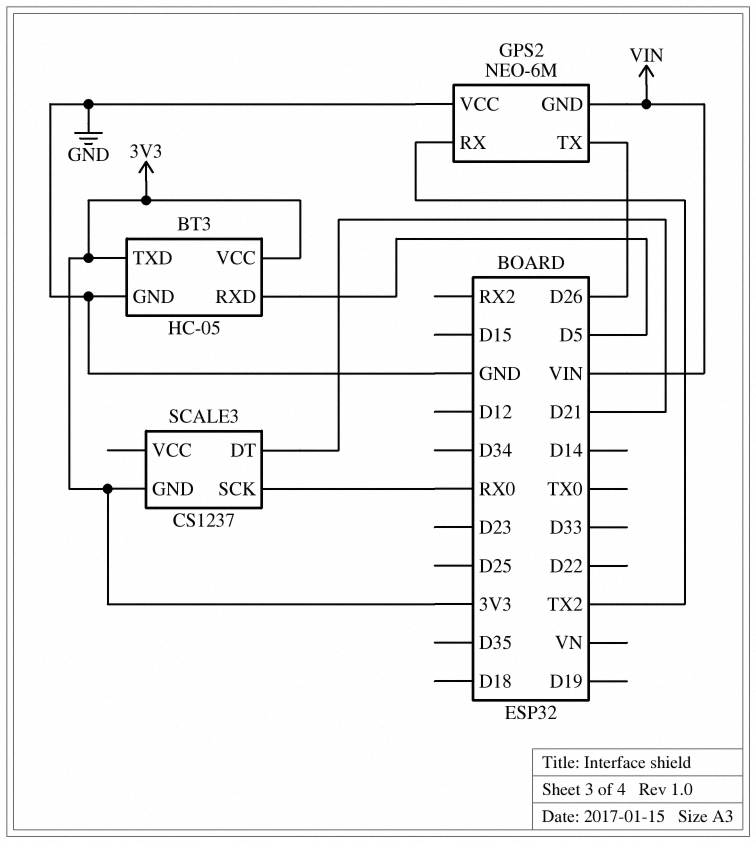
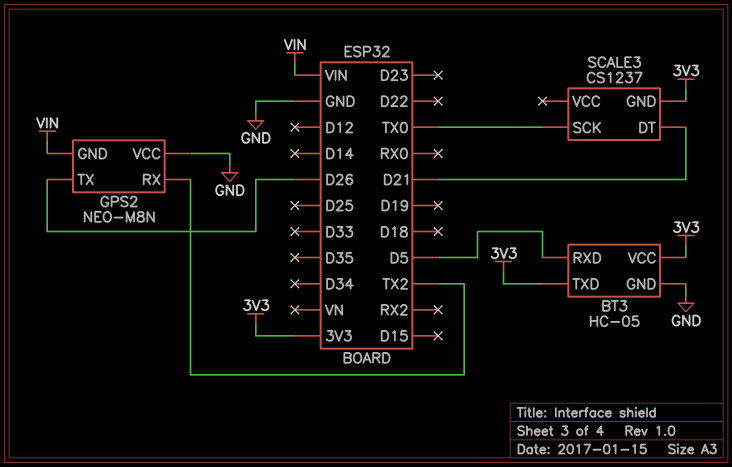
GPS2: NEO-6M -> NEO-M8N
SCALE3 pin SCK: RX0 -> TX0

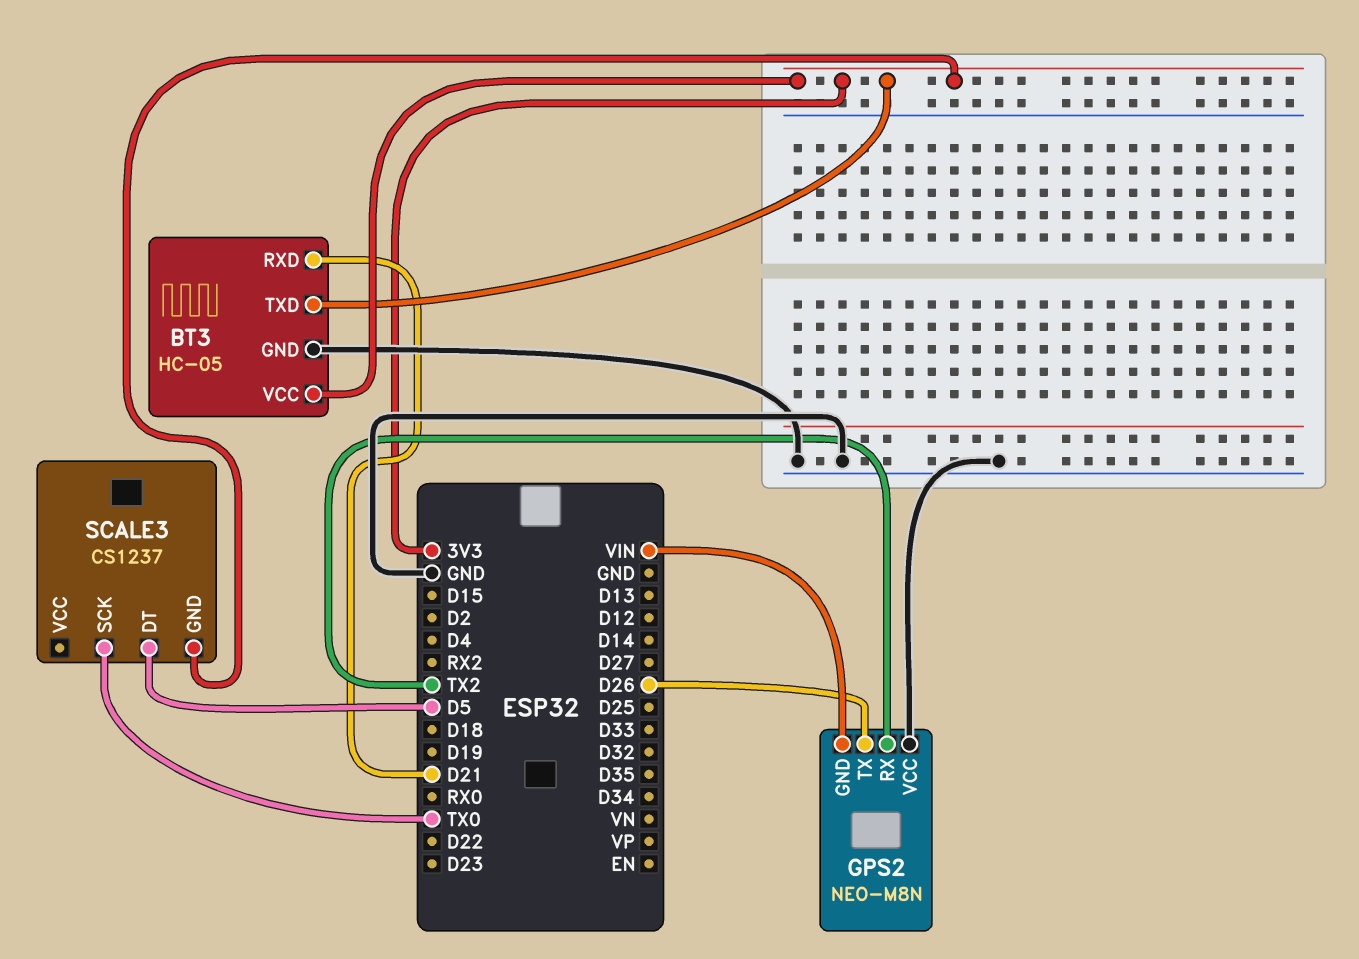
BT3 pin RXD: D5 -> D21
SCALE3 pin DT: D21 -> D5

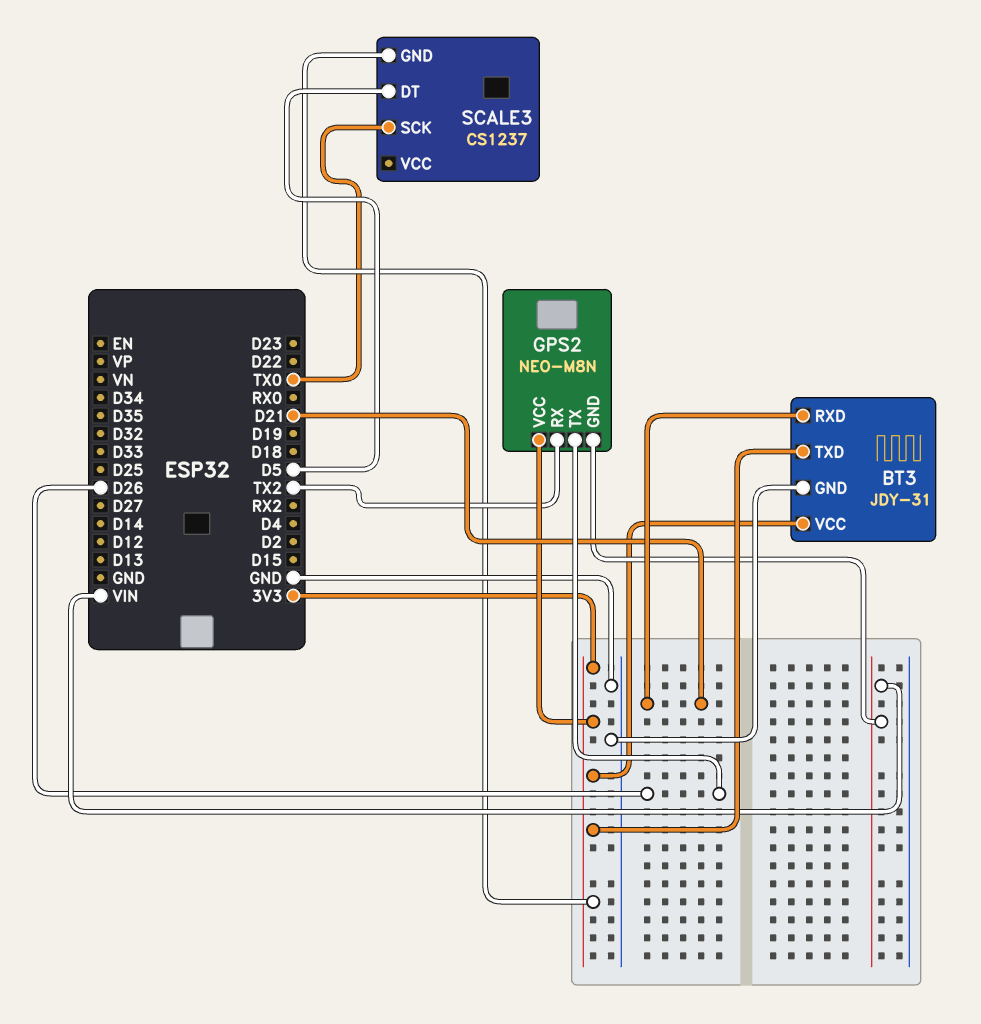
BT3: HC-05 -> JDY-31
GPS2 pin VCC: GND -> 3V3

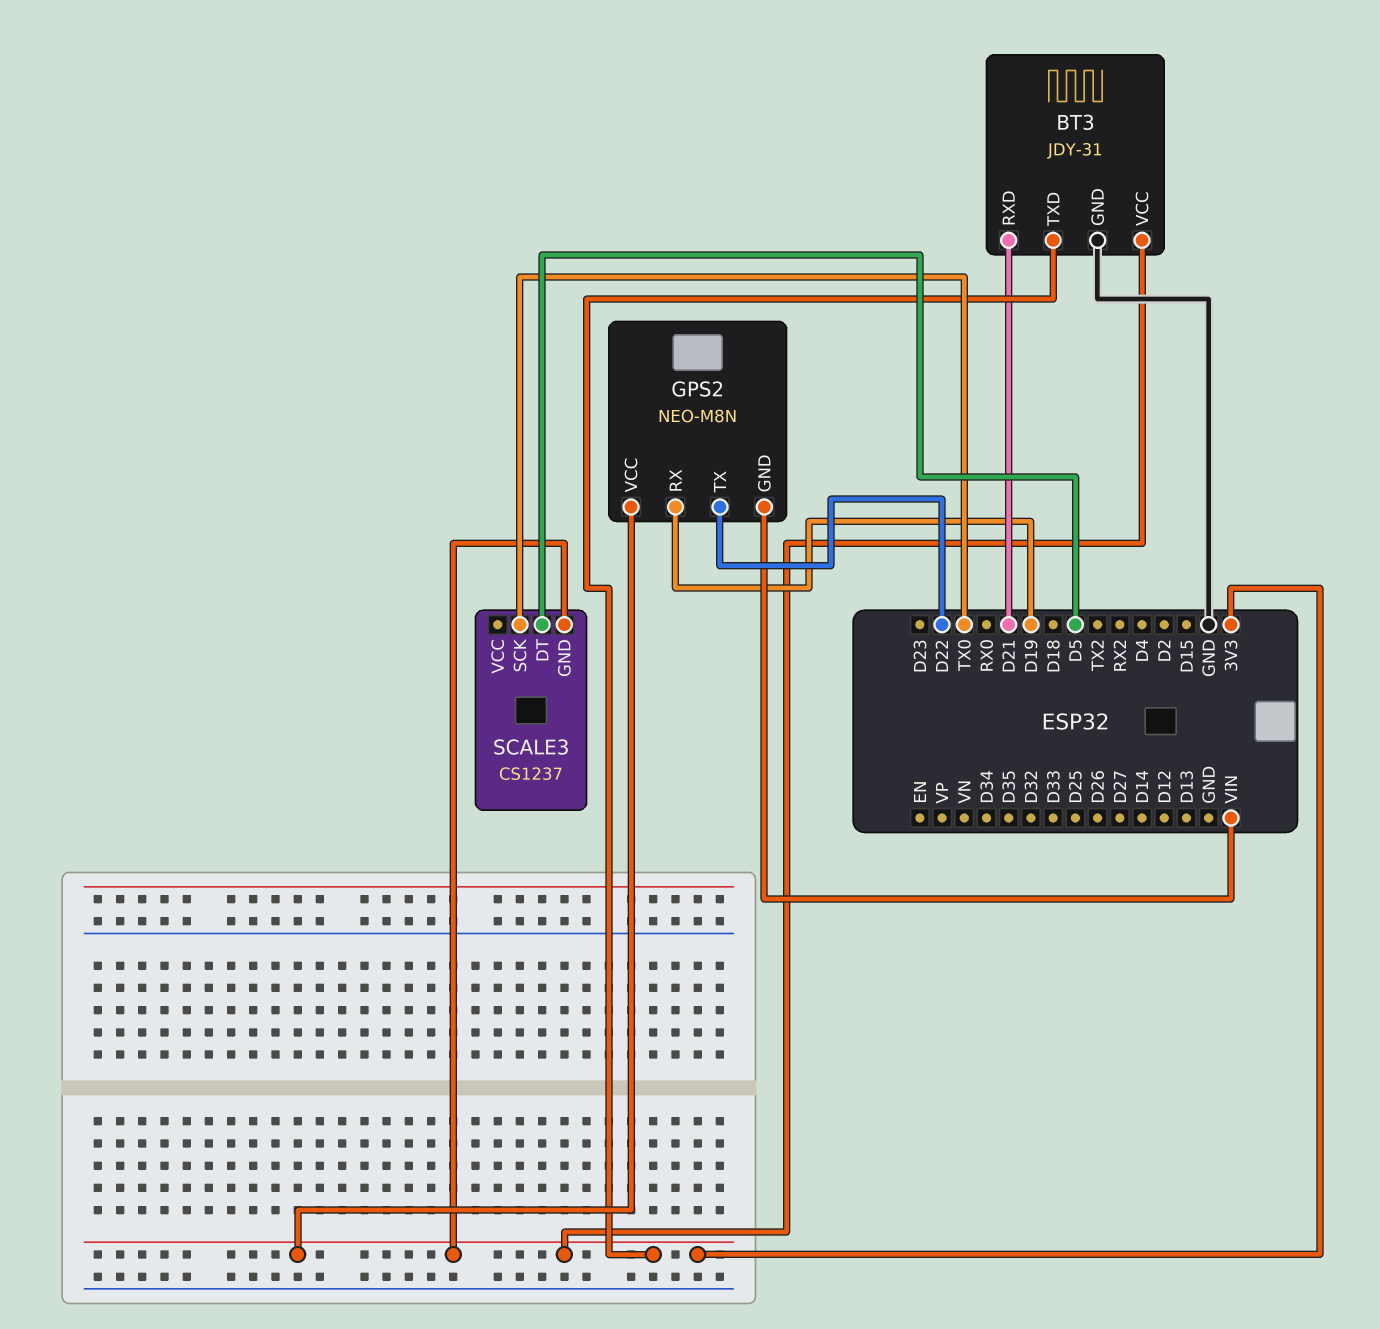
GPS2 pin RX: TX2 -> D19
GPS2 pin TX: D26 -> D22

